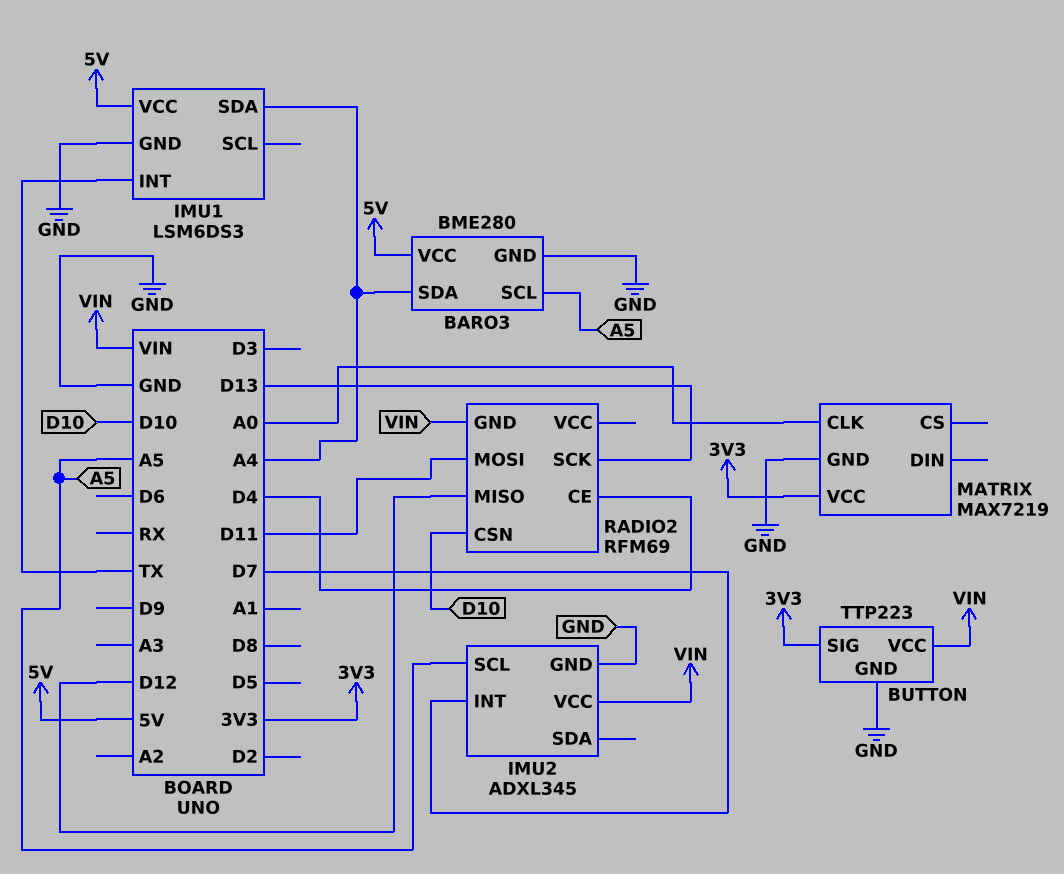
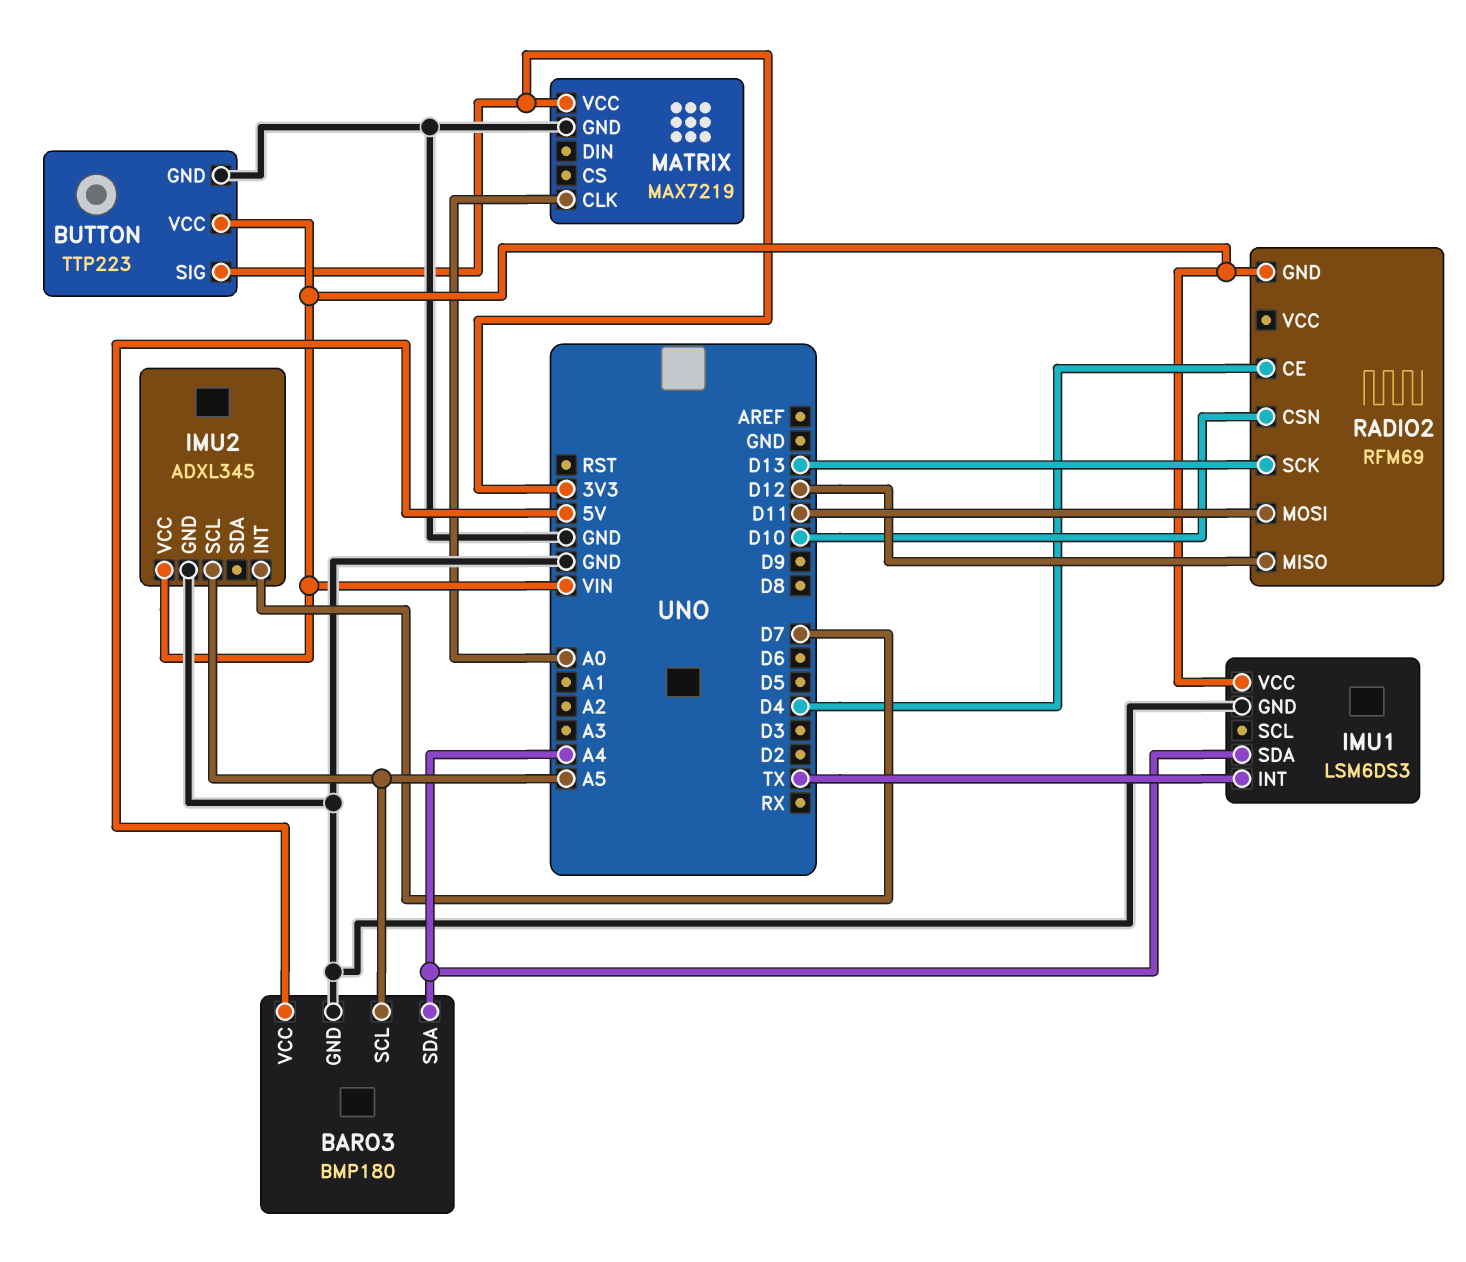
BARO3: BME280 -> BMP180
IMU1 pin VCC: 5V -> VIN

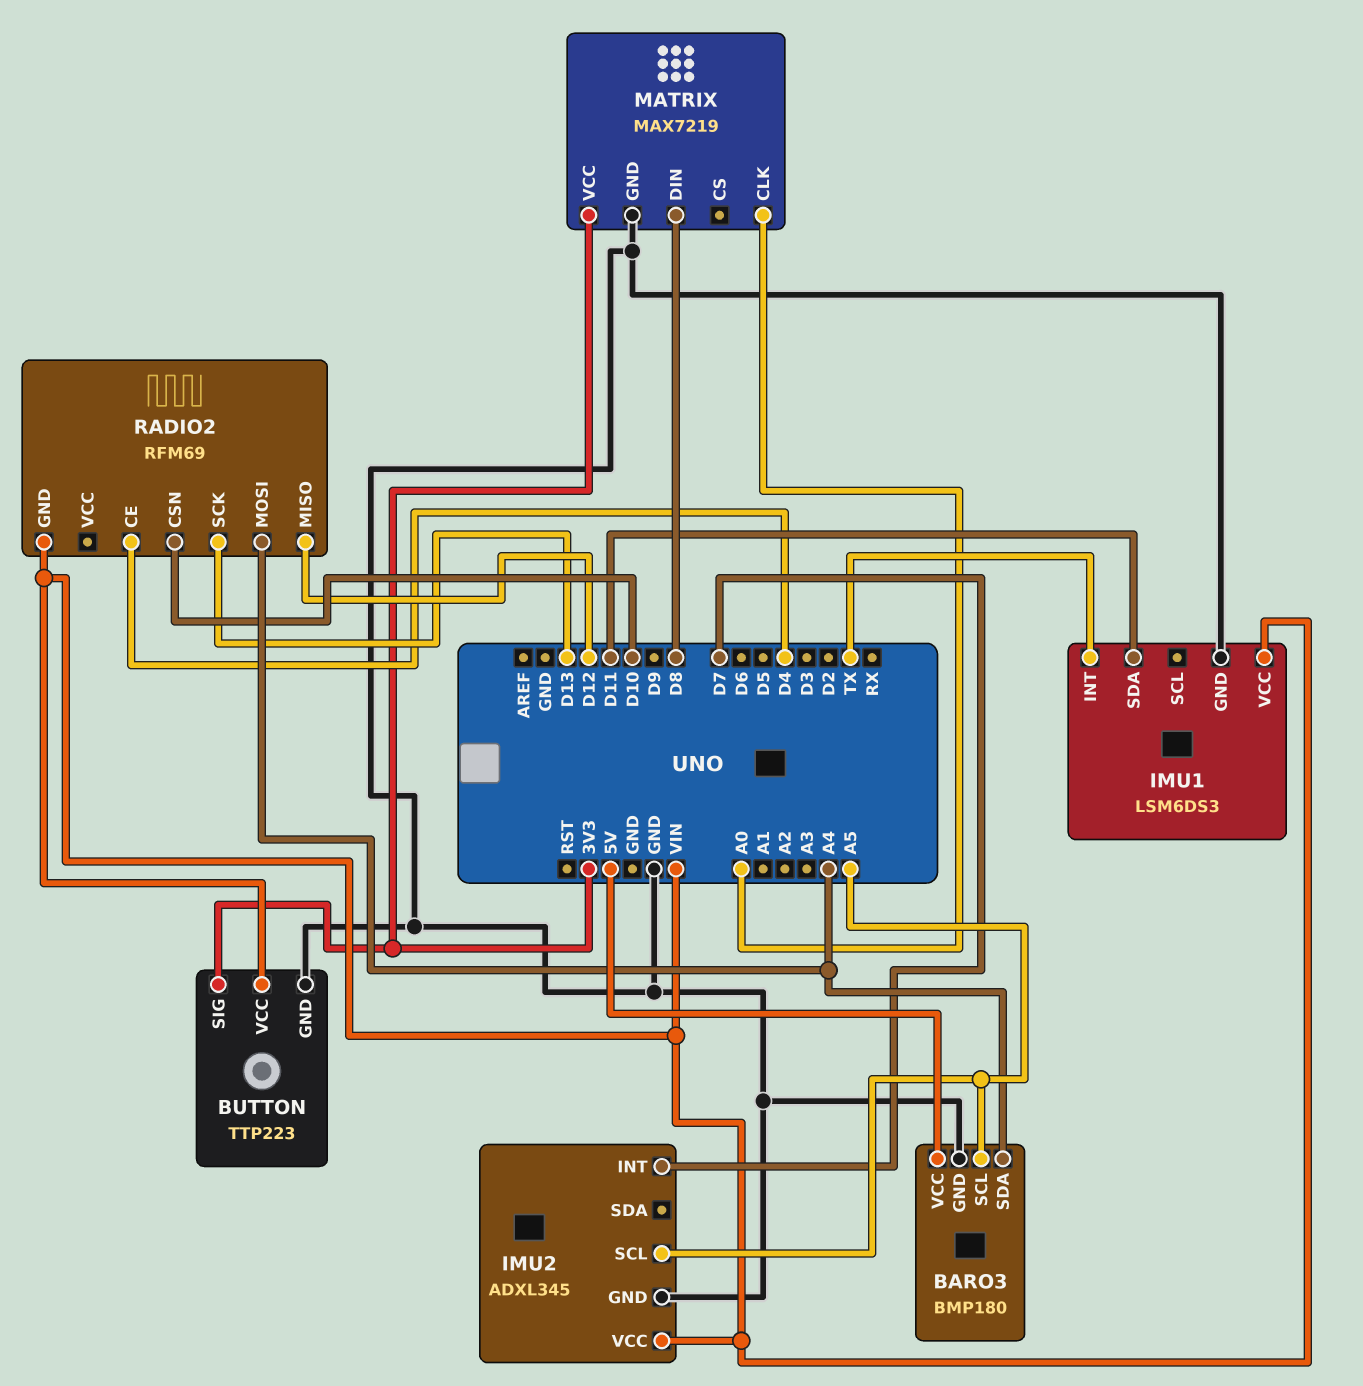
IMU1 pin SDA: A4 -> D11
MATRIX pin DIN: none -> D8
RADIO2 pin MOSI: D11 -> A4

